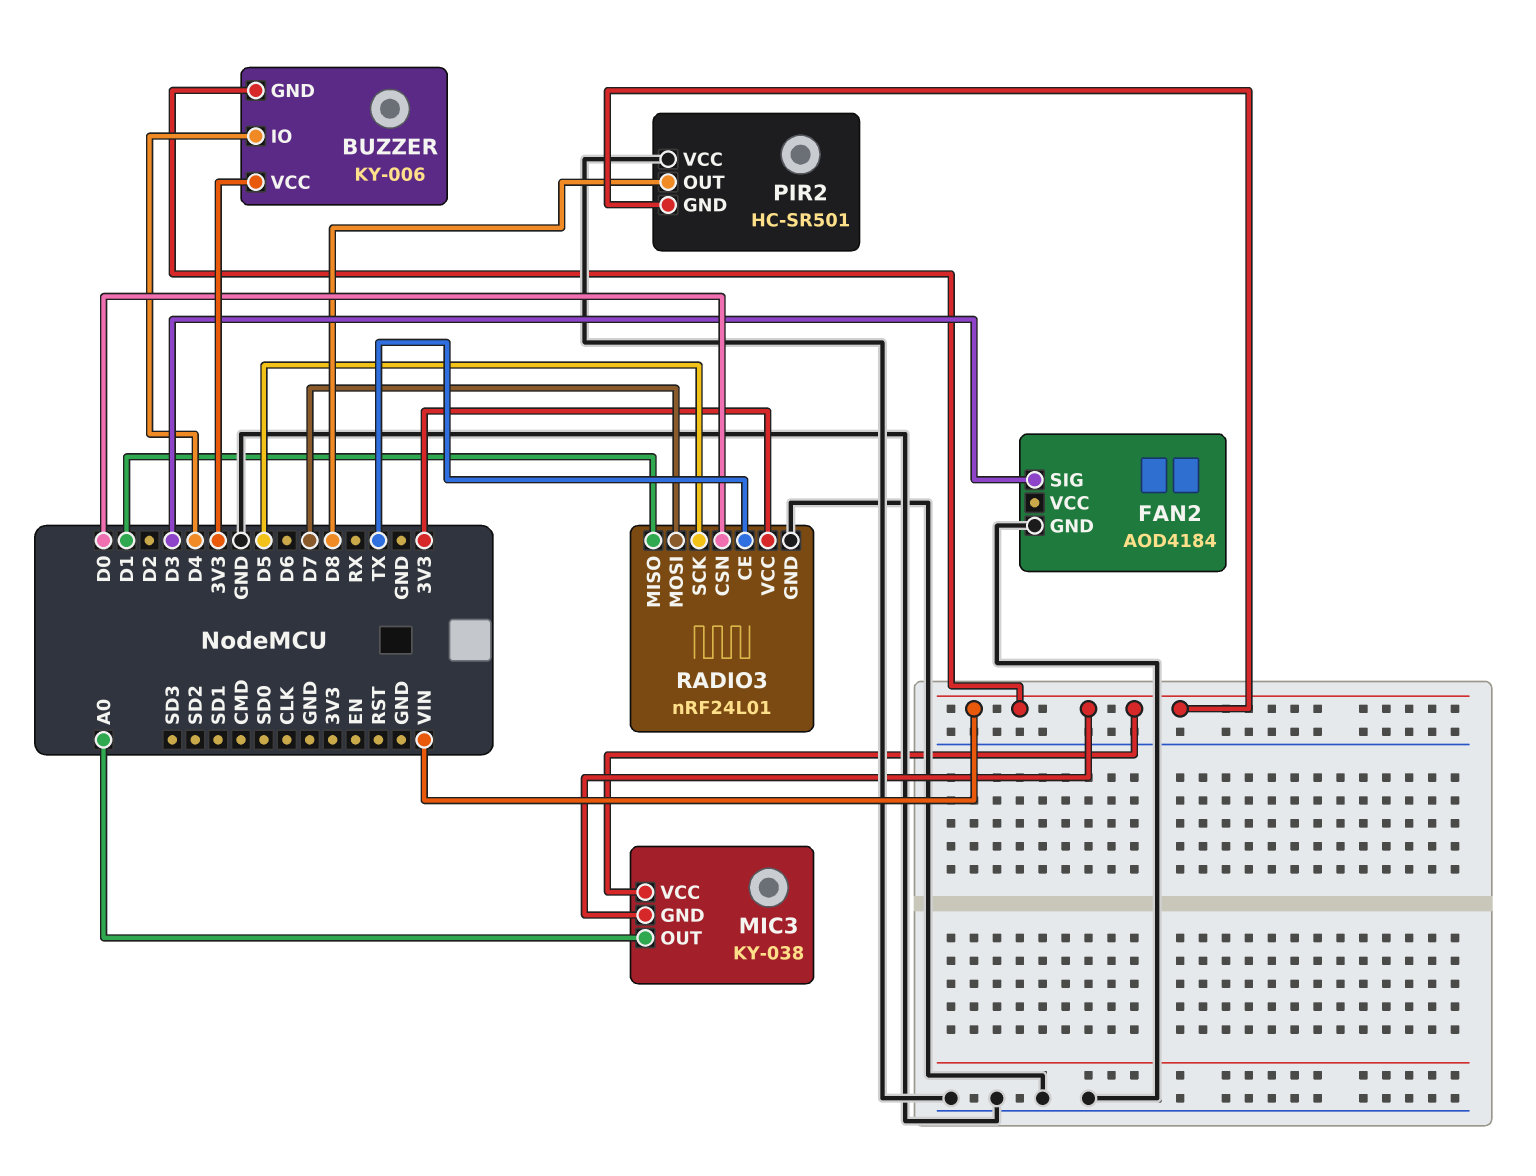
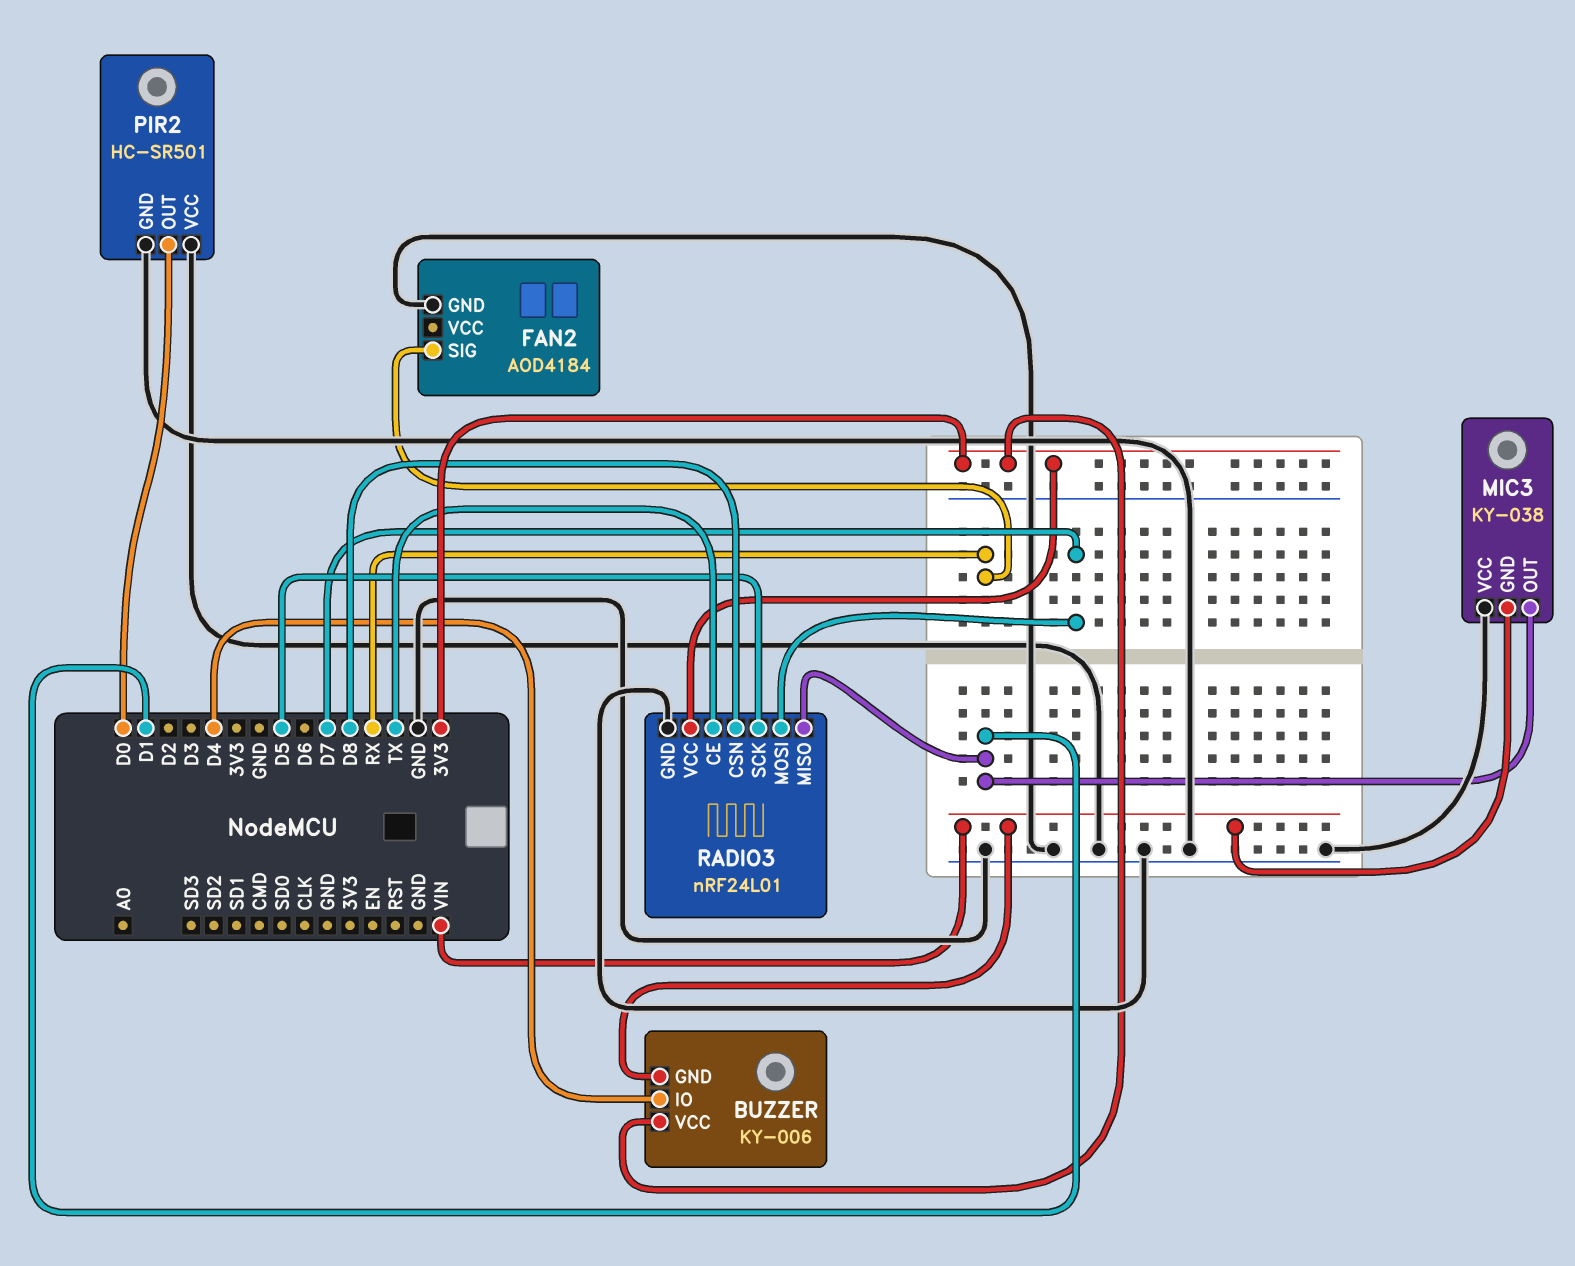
FAN2 pin SIG: D3 -> RX
MIC3 pin OUT: A0 -> D1
MIC3 pin VCC: VIN -> GND
PIR2 pin GND: VIN -> GND
PIR2 pin OUT: D8 -> D0
RADIO3 pin CSN: D0 -> D8

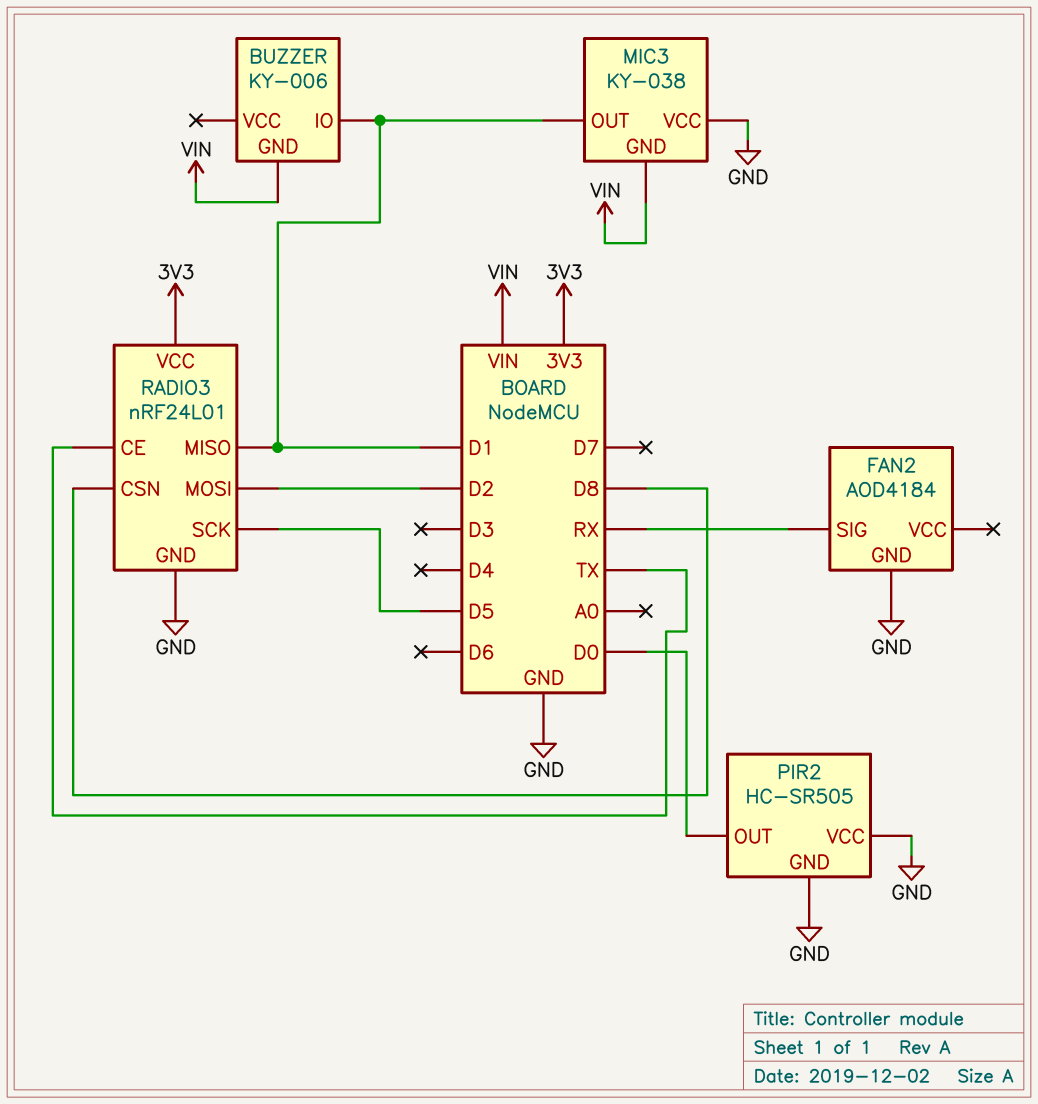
BUZZER pin IO: D4 -> D1
BUZZER pin VCC: 3V3 -> none
PIR2: HC-SR501 -> HC-SR505
RADIO3 pin MOSI: D7 -> D2

